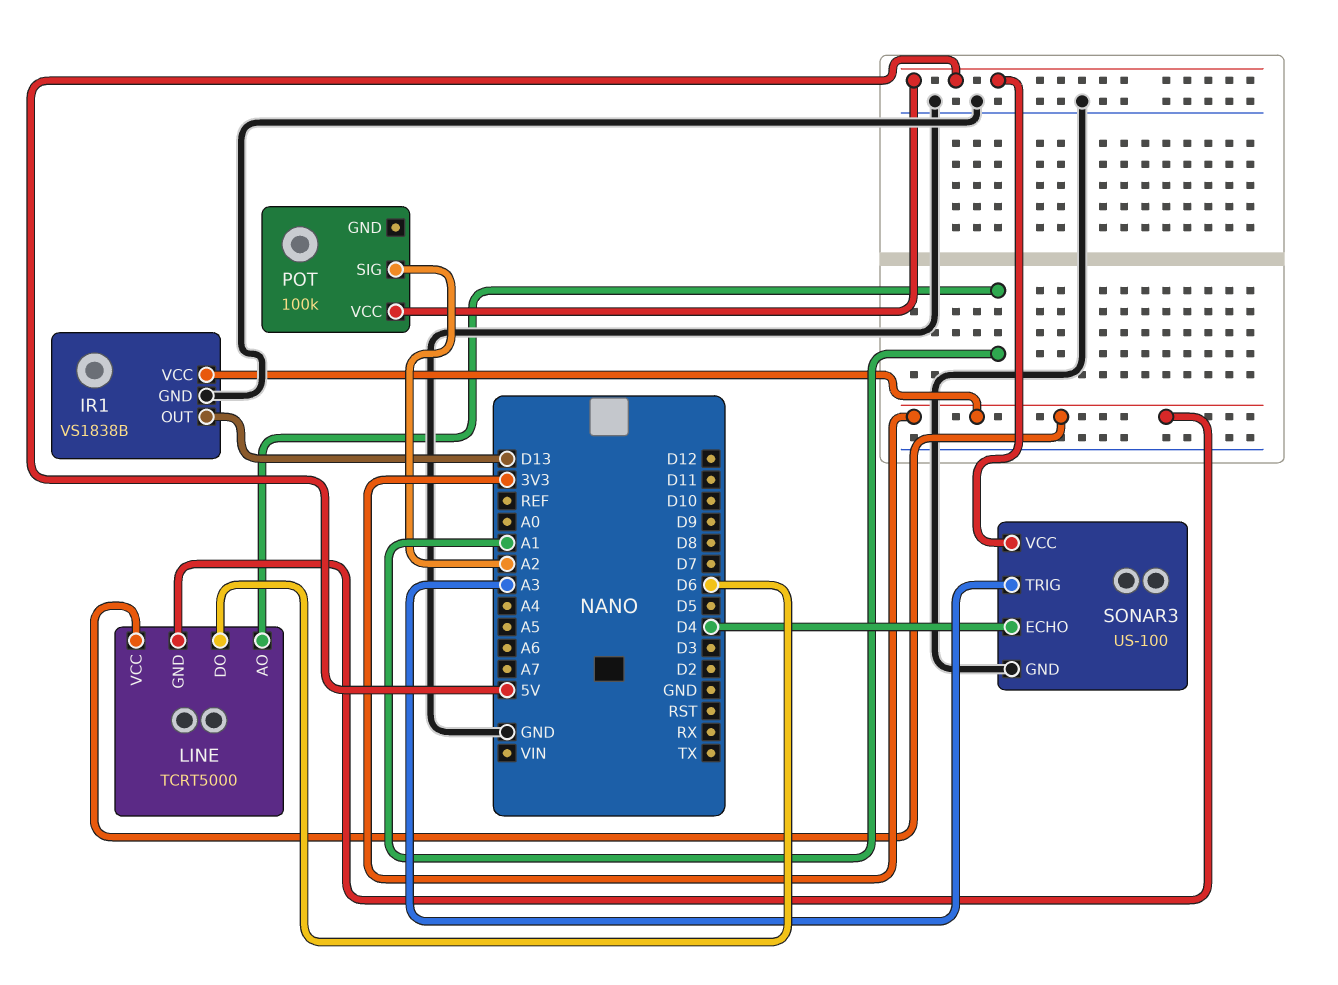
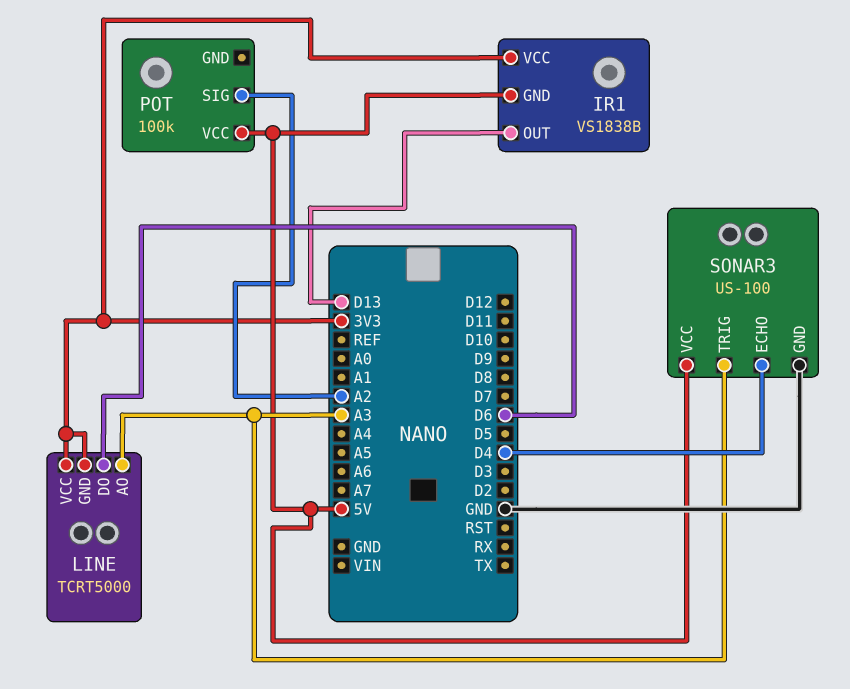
IR1 pin GND: GND -> 5V
LINE pin AO: A1 -> A3

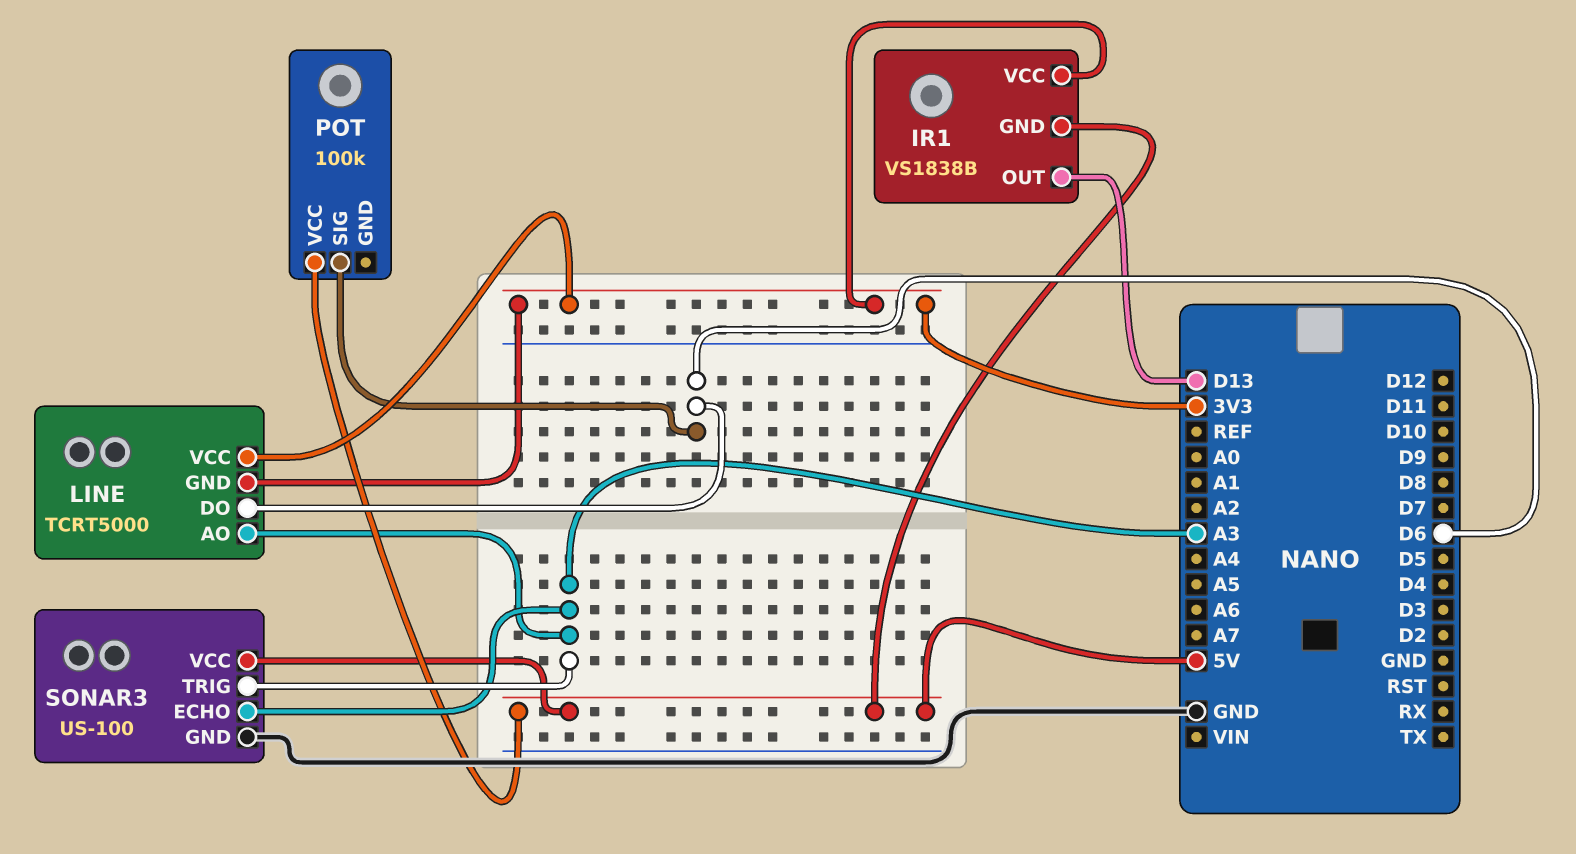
POT pin SIG: A2 -> D6
SONAR3 pin ECHO: D4 -> A3

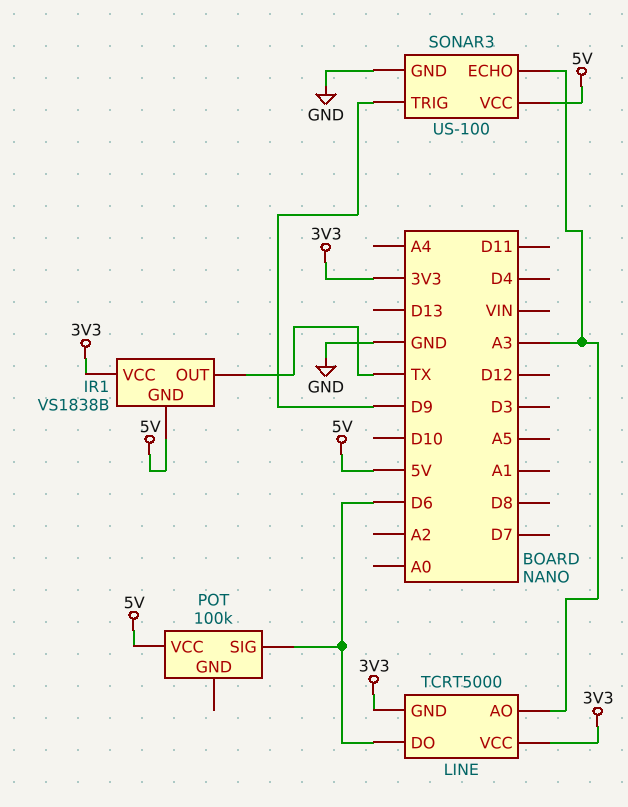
IR1 pin OUT: D13 -> TX
SONAR3 pin TRIG: A3 -> D9

